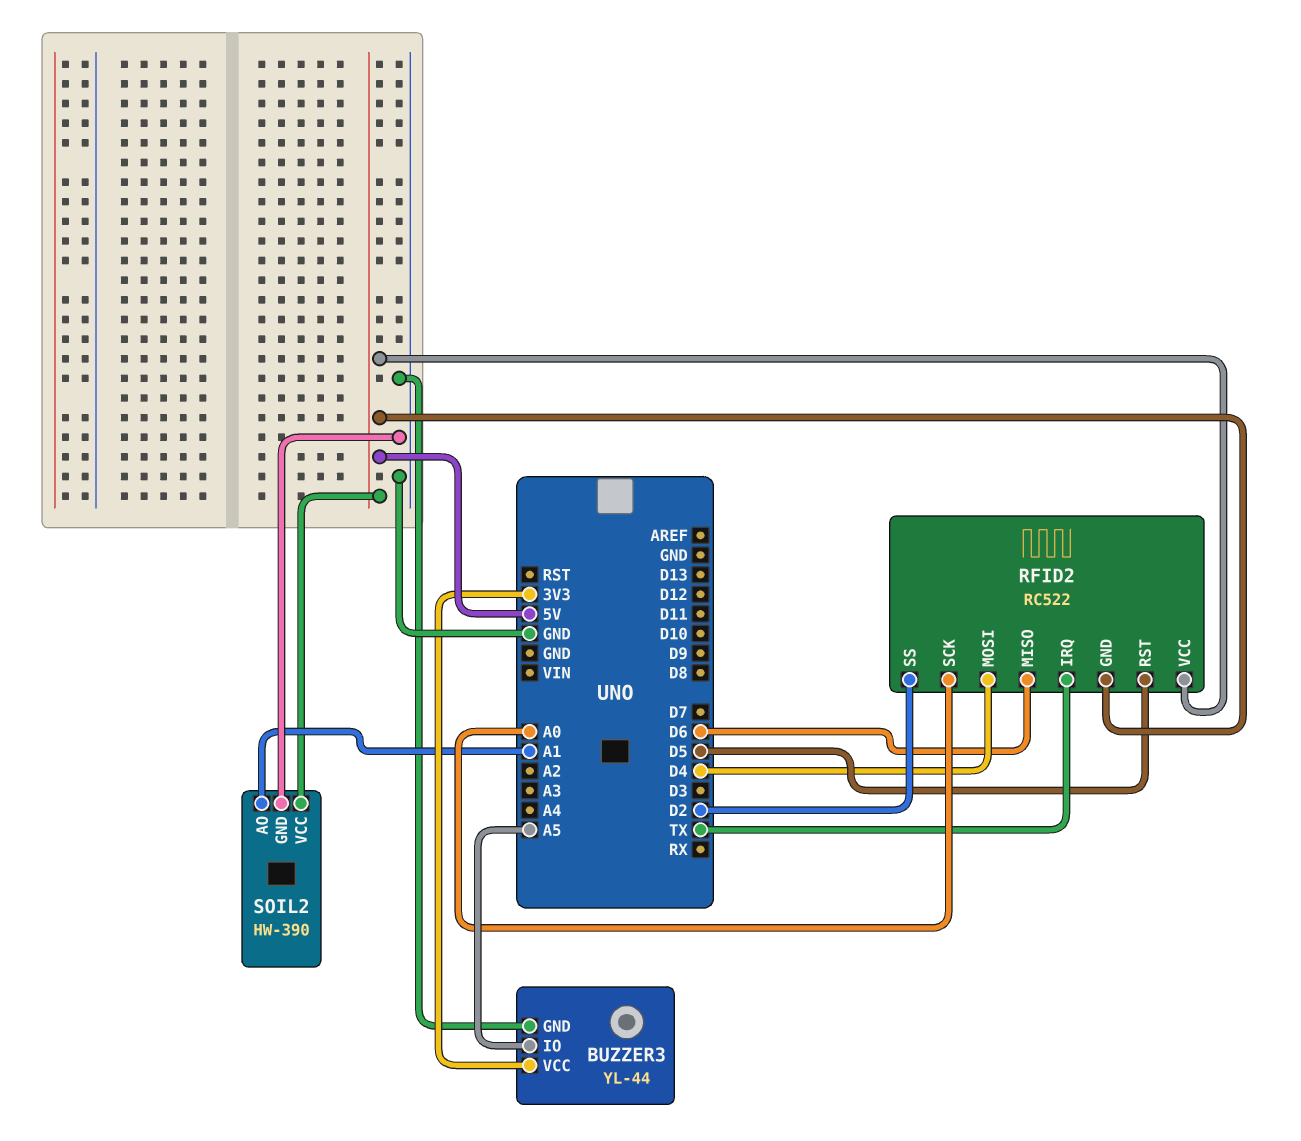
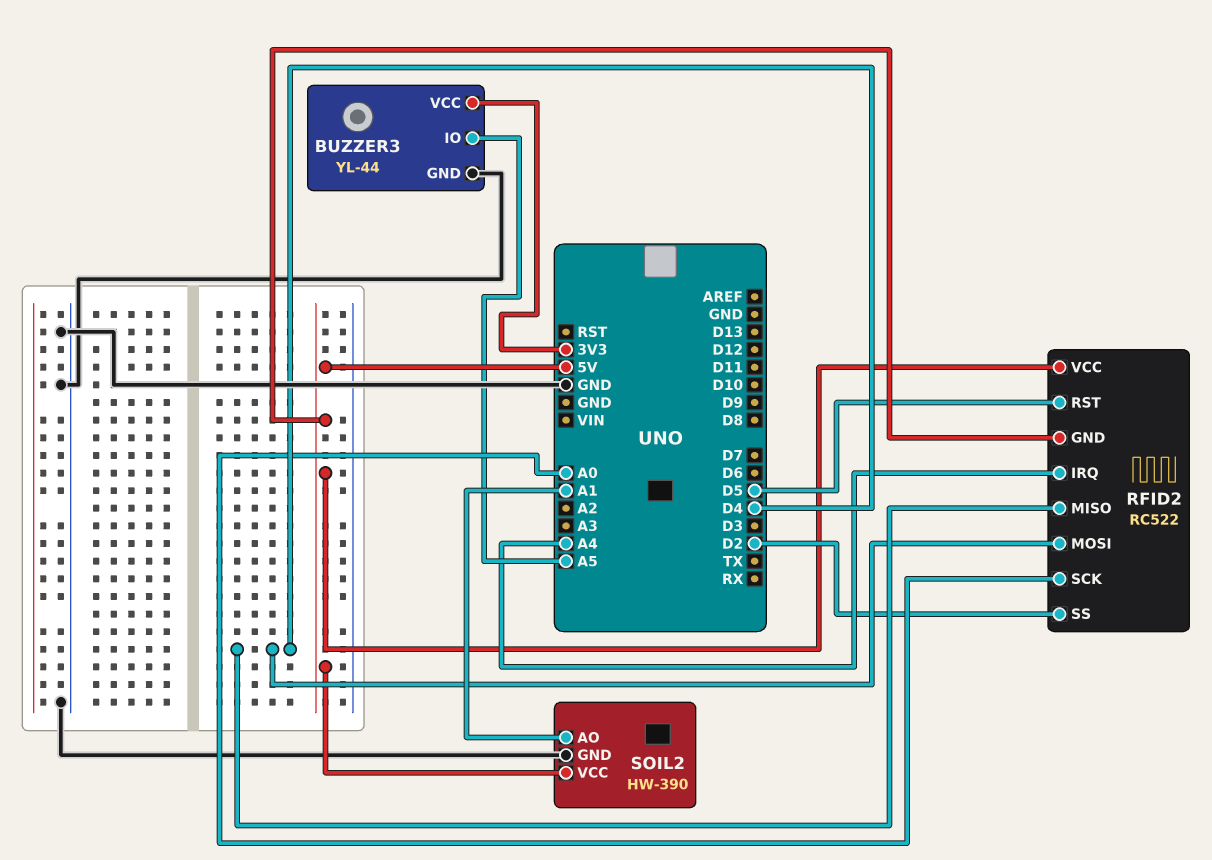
RFID2 pin IRQ: TX -> A4
RFID2 pin MISO: D6 -> D4

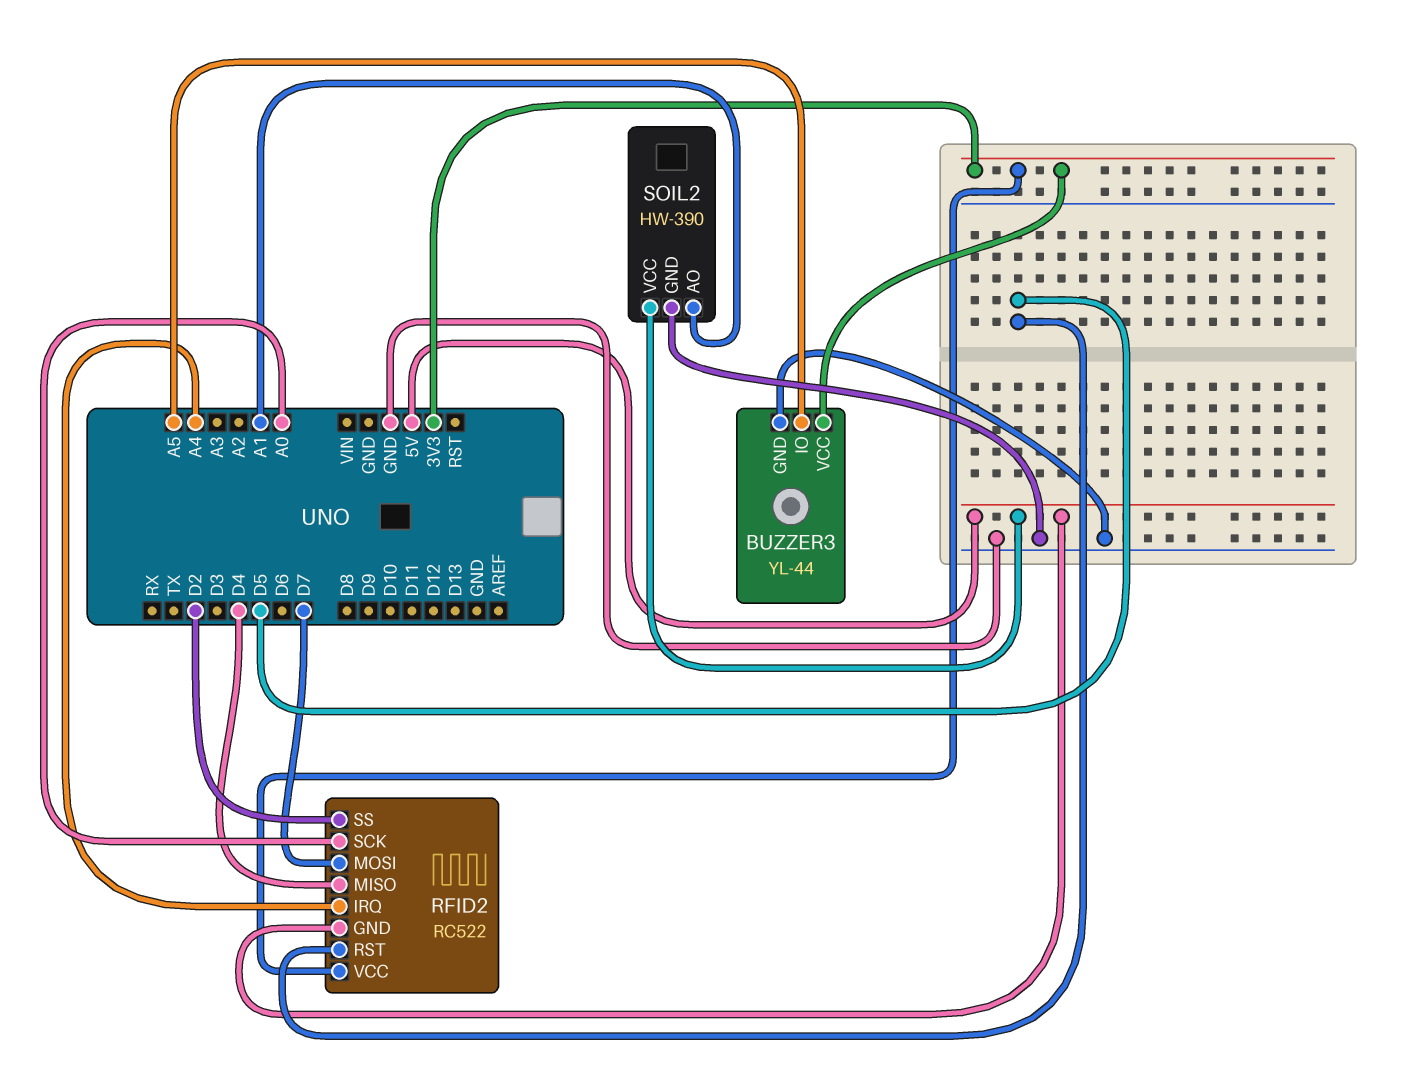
RFID2 pin MOSI: D4 -> D7
RFID2 pin VCC: 5V -> 3V3

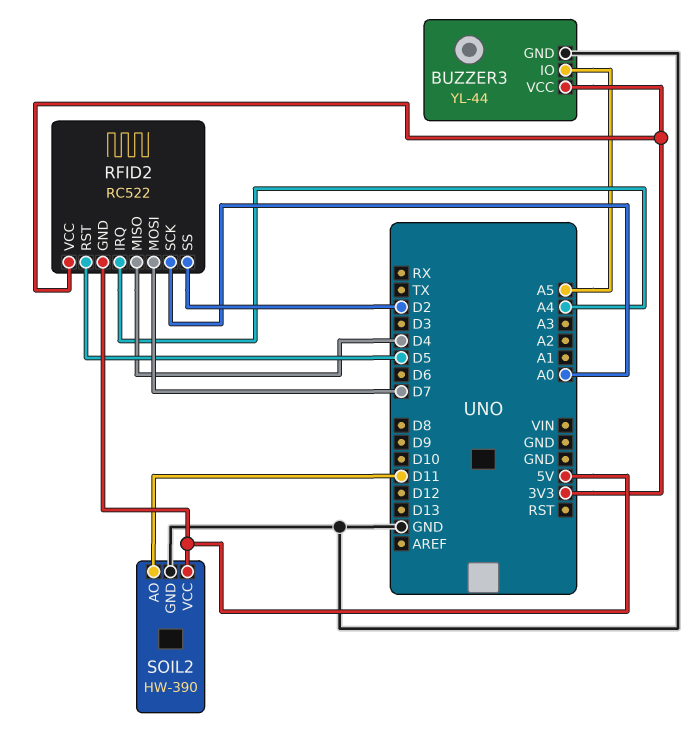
SOIL2 pin AO: A1 -> D11

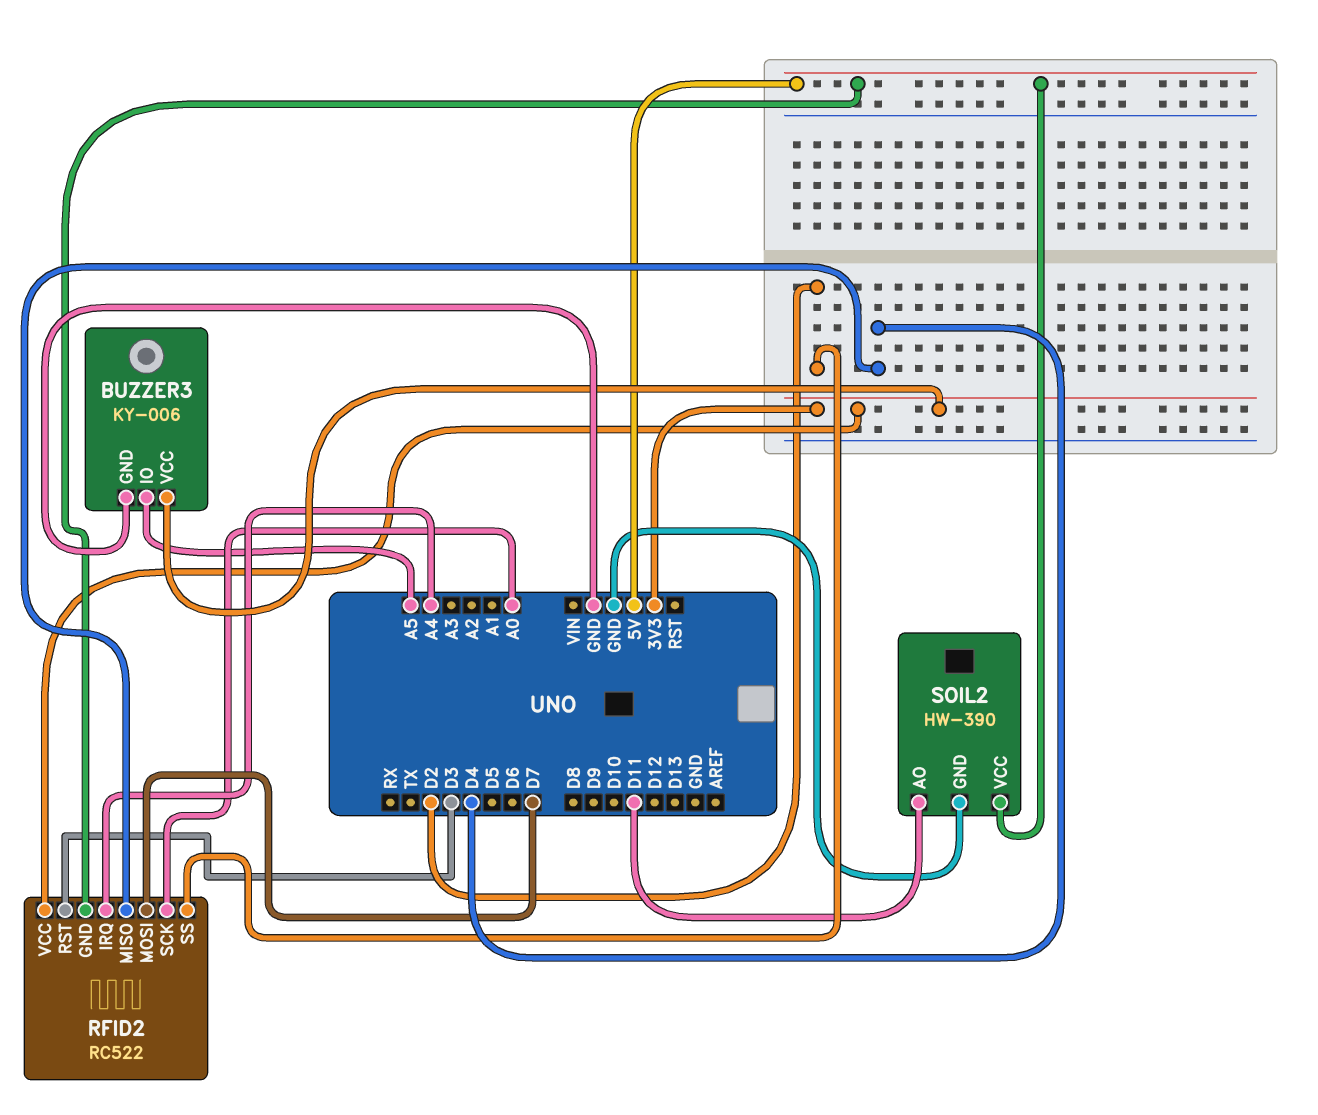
BUZZER3: YL-44 -> KY-006
RFID2 pin RST: D5 -> D3

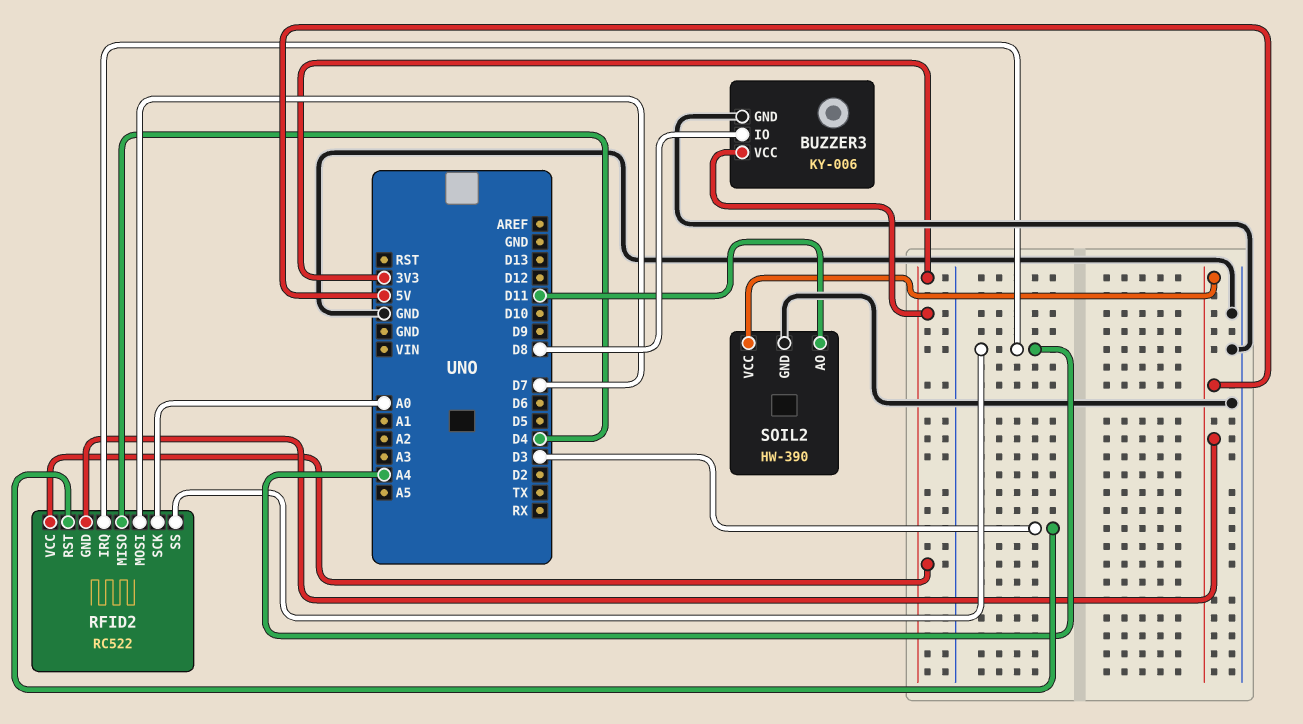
BUZZER3 pin IO: A5 -> D8
RFID2 pin SS: D2 -> A4

